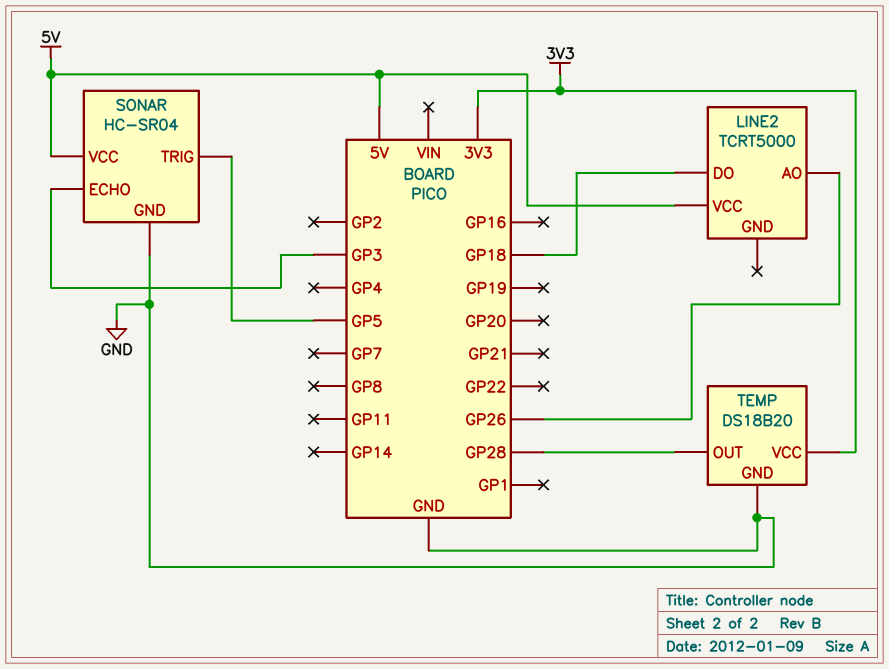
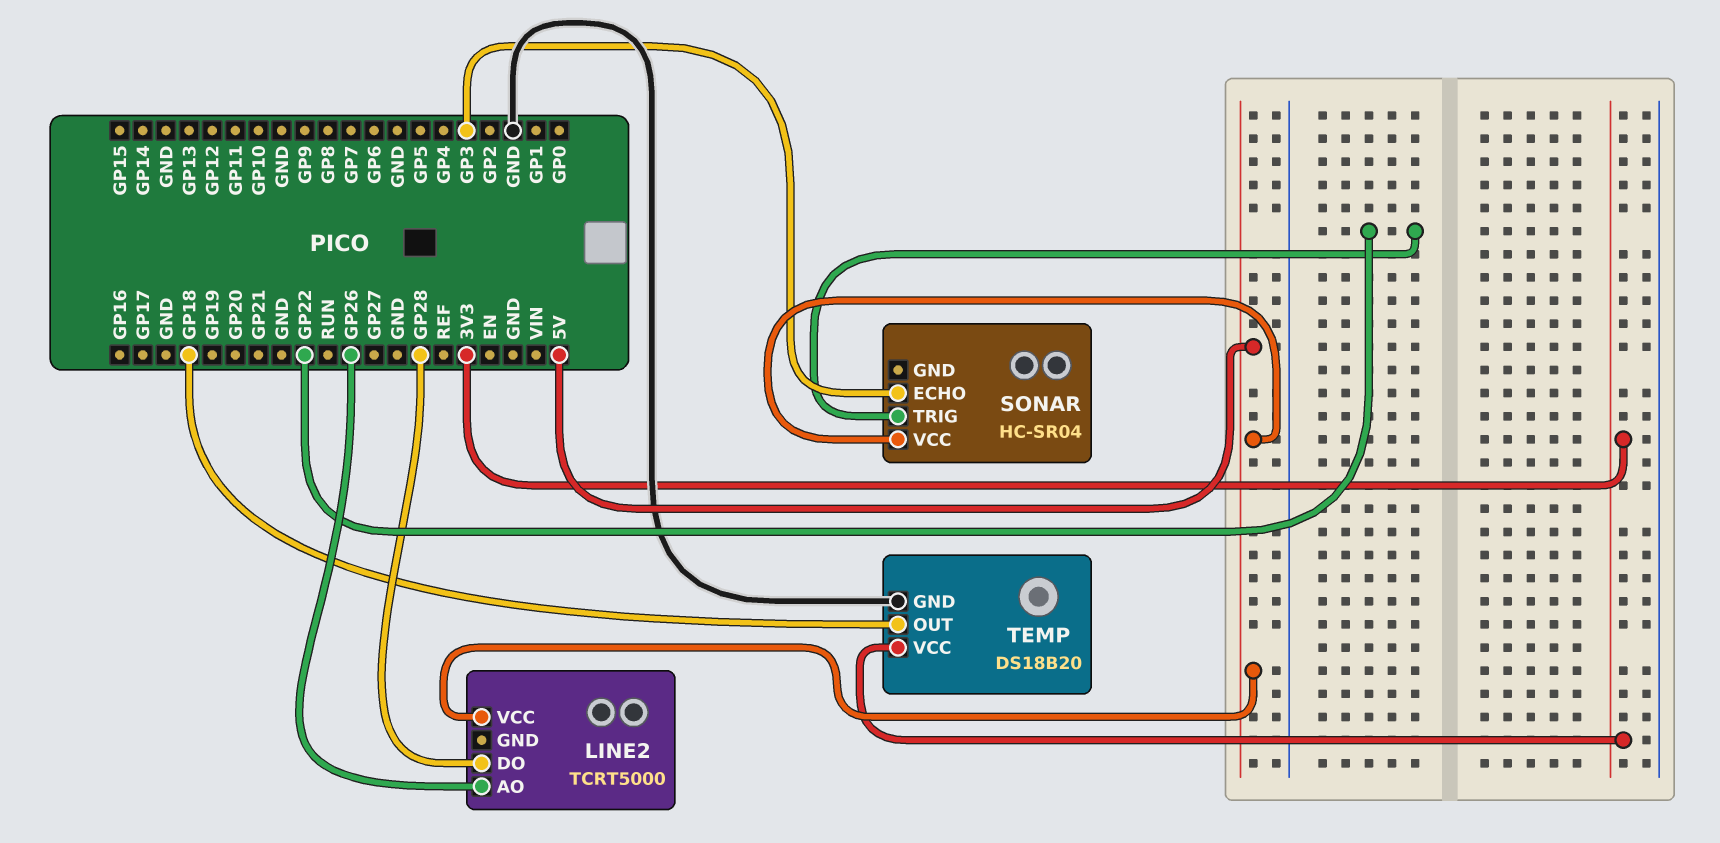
LINE2 pin DO: GP18 -> GP28
SONAR pin GND: GND -> none
SONAR pin TRIG: GP5 -> GP22
TEMP pin OUT: GP28 -> GP18

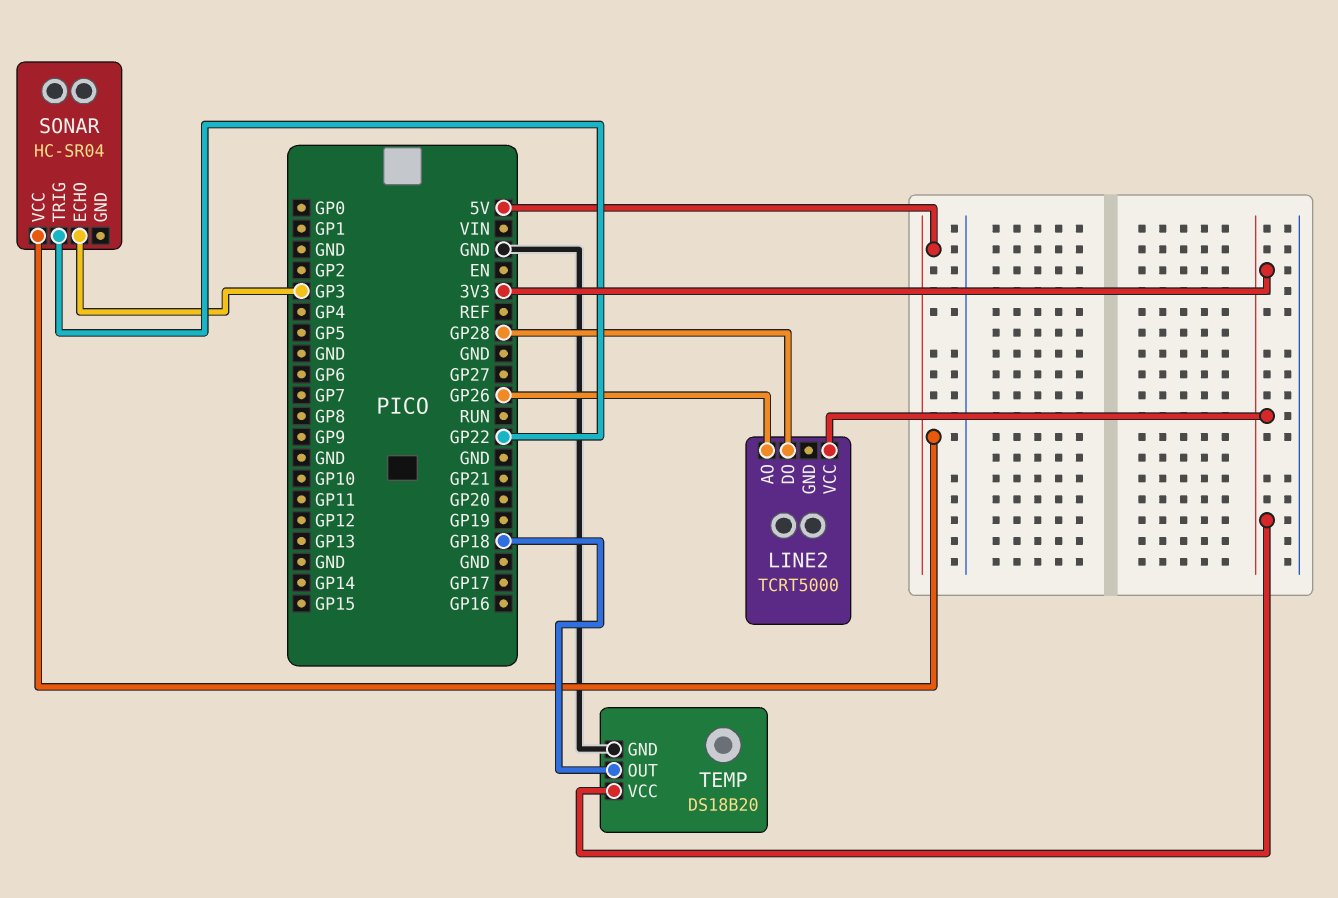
LINE2 pin VCC: 5V -> 3V3

